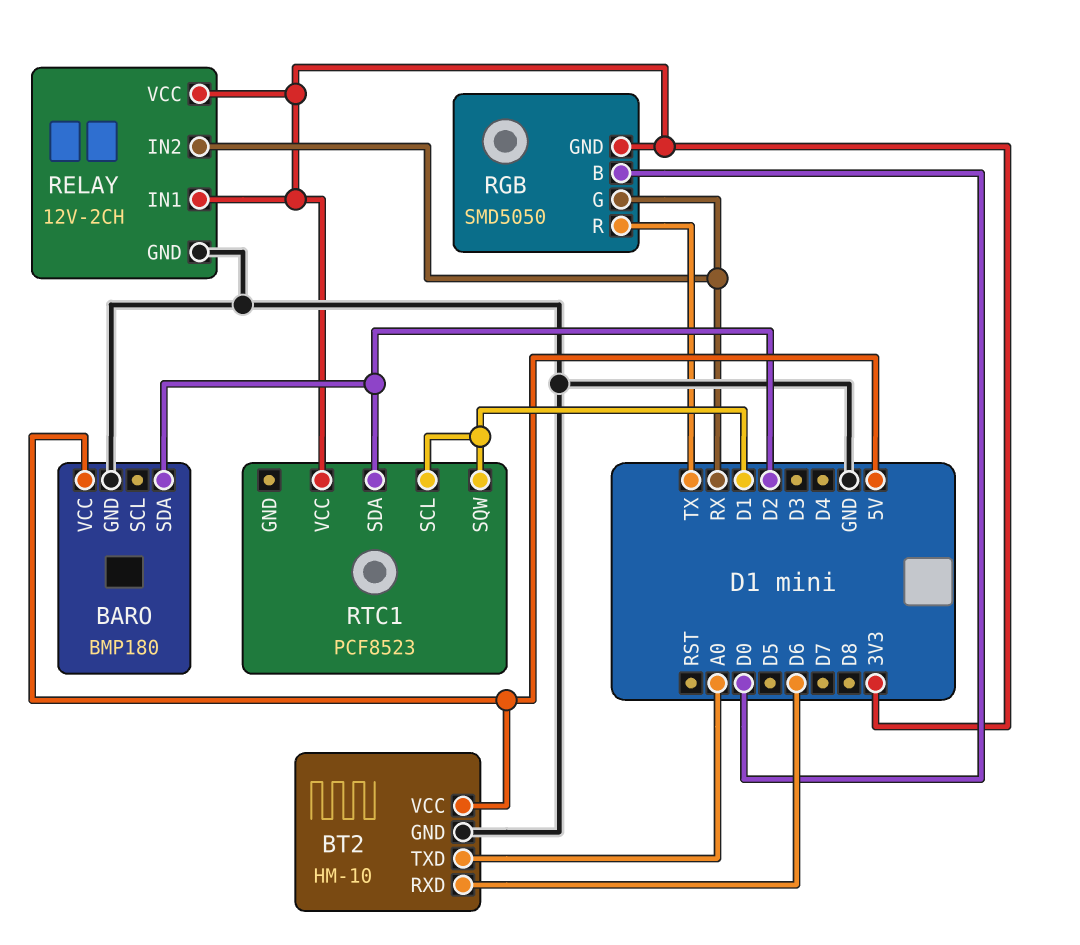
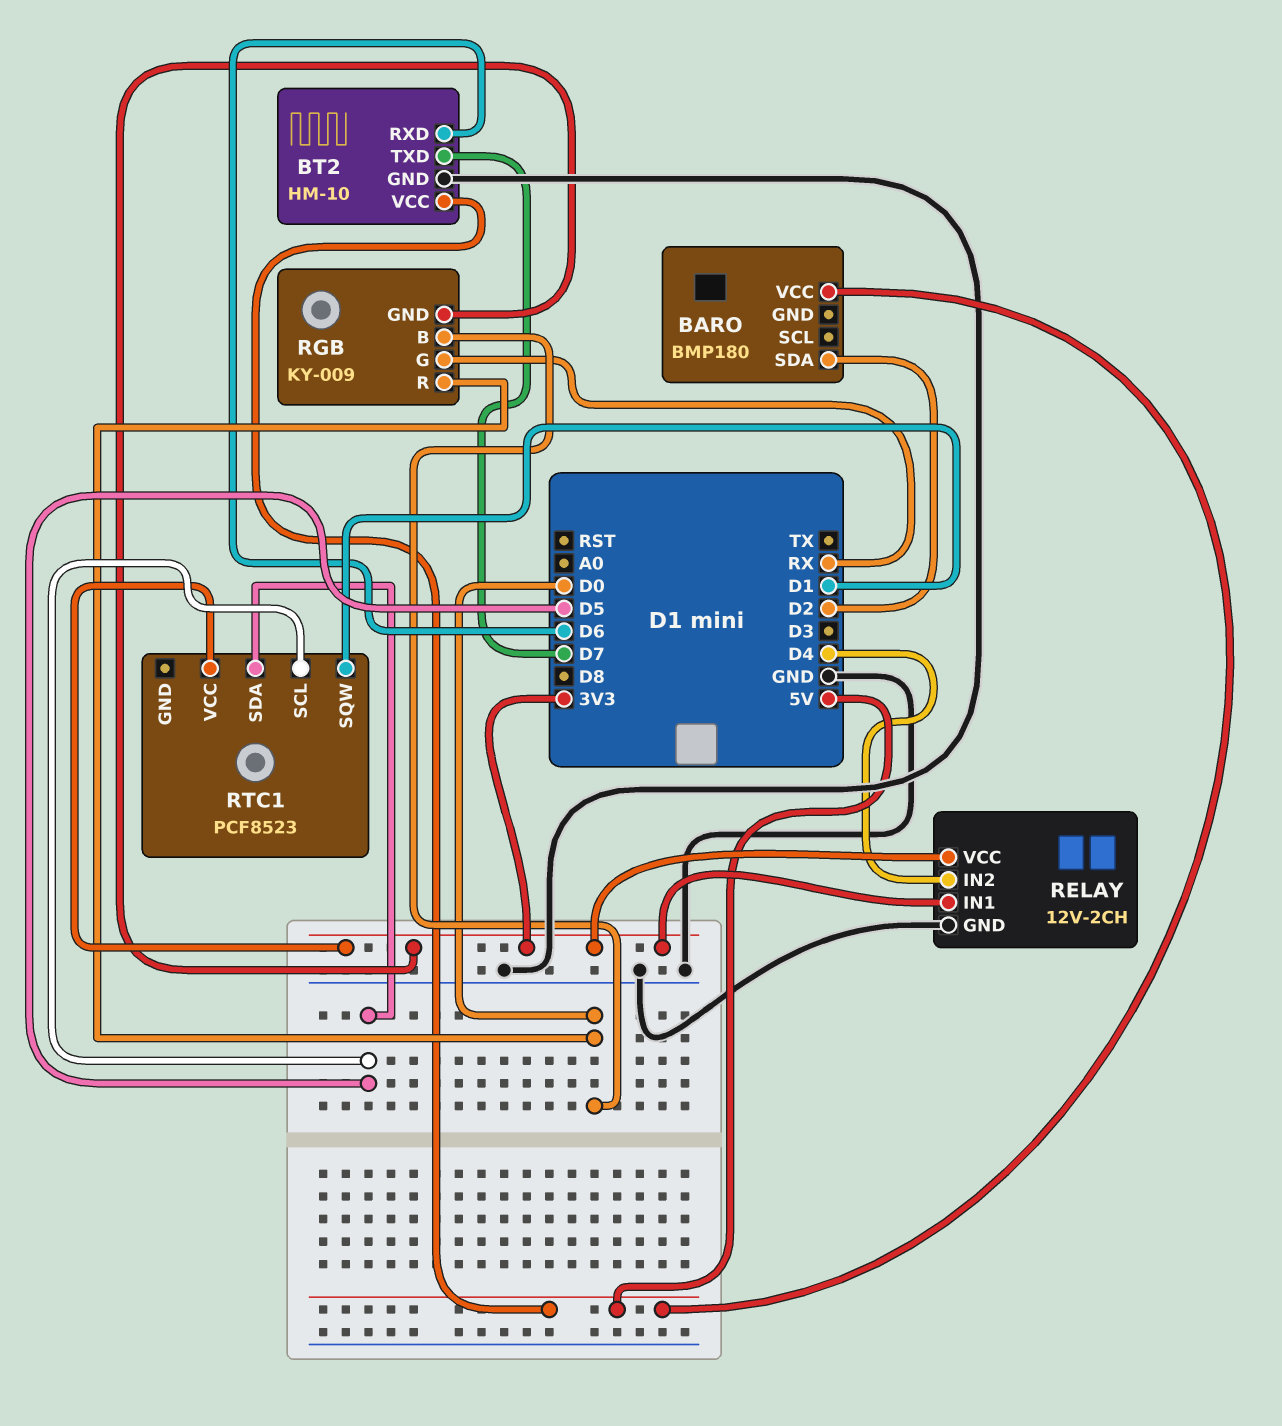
BARO pin GND: GND -> none
BT2 pin TXD: A0 -> D7
RELAY pin IN2: RX -> D4
RGB: SMD5050 -> KY-009
RGB pin R: TX -> D0
RTC1 pin SCL: D1 -> D5
RTC1 pin SDA: D2 -> D5

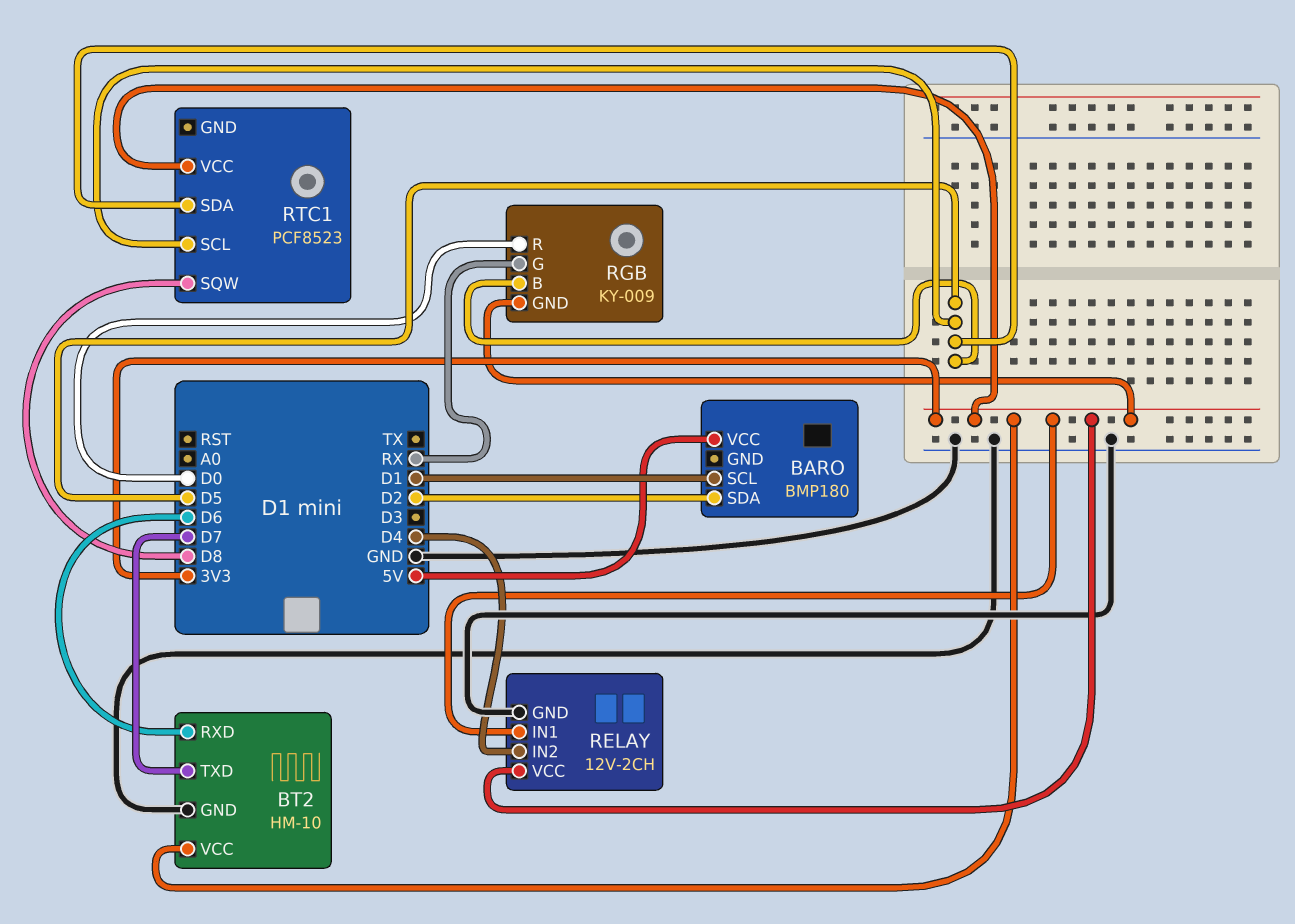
BARO pin SCL: none -> D1
BT2 pin VCC: 5V -> 3V3
RGB pin B: D0 -> D5
RTC1 pin SQW: D1 -> D8

